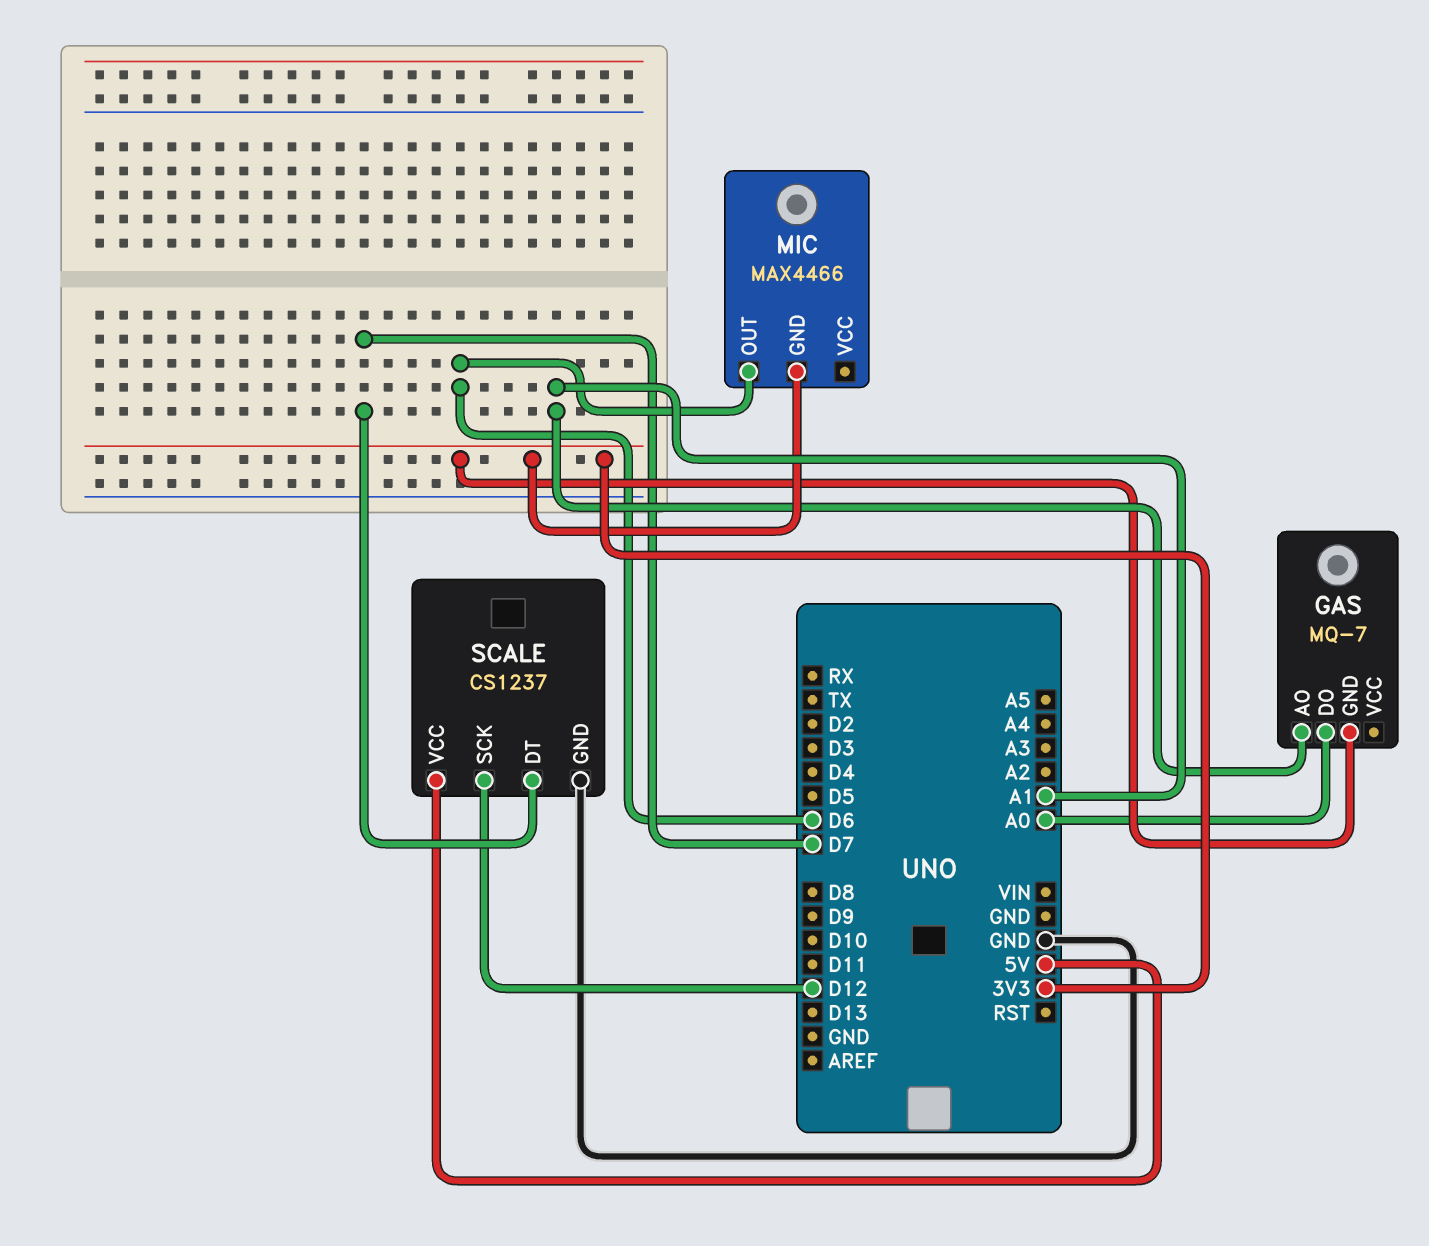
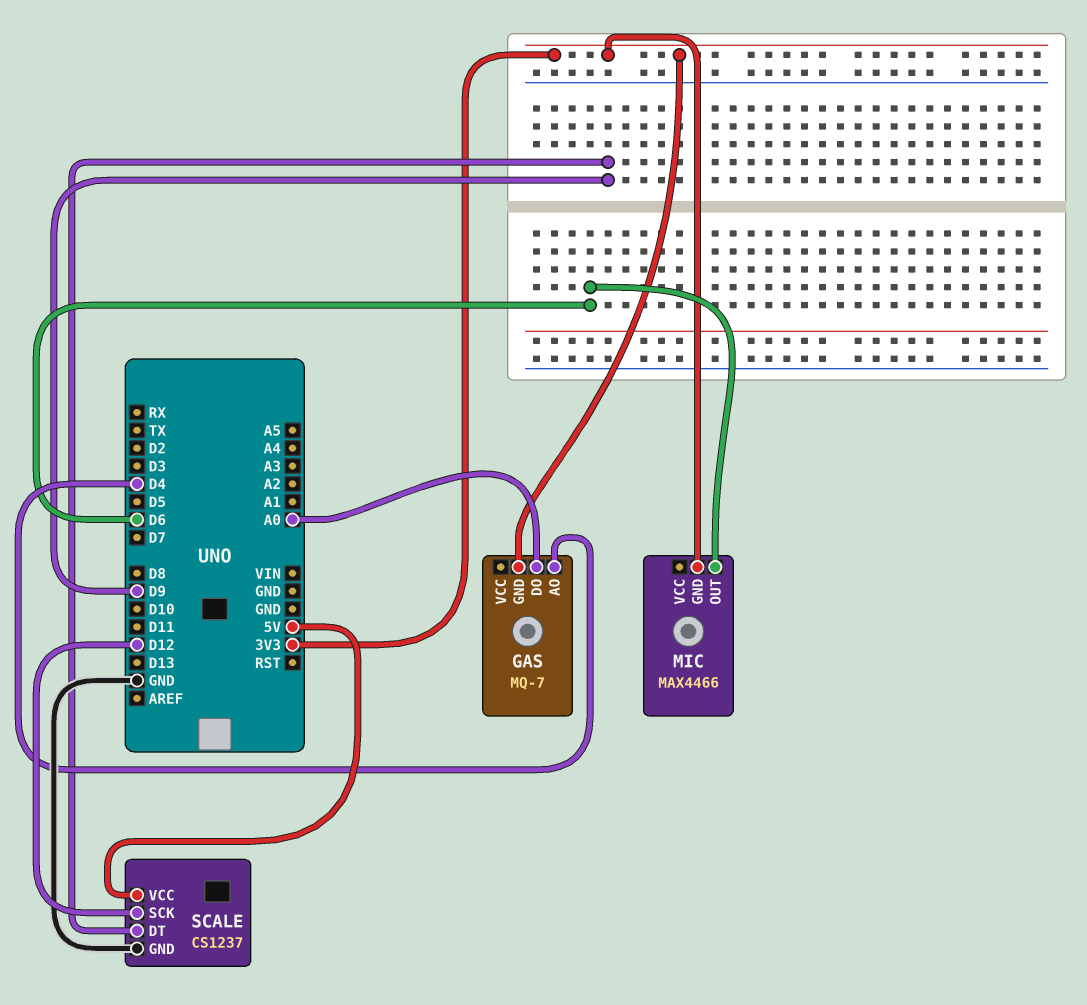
GAS pin AO: A1 -> D4
SCALE pin DT: D7 -> D9

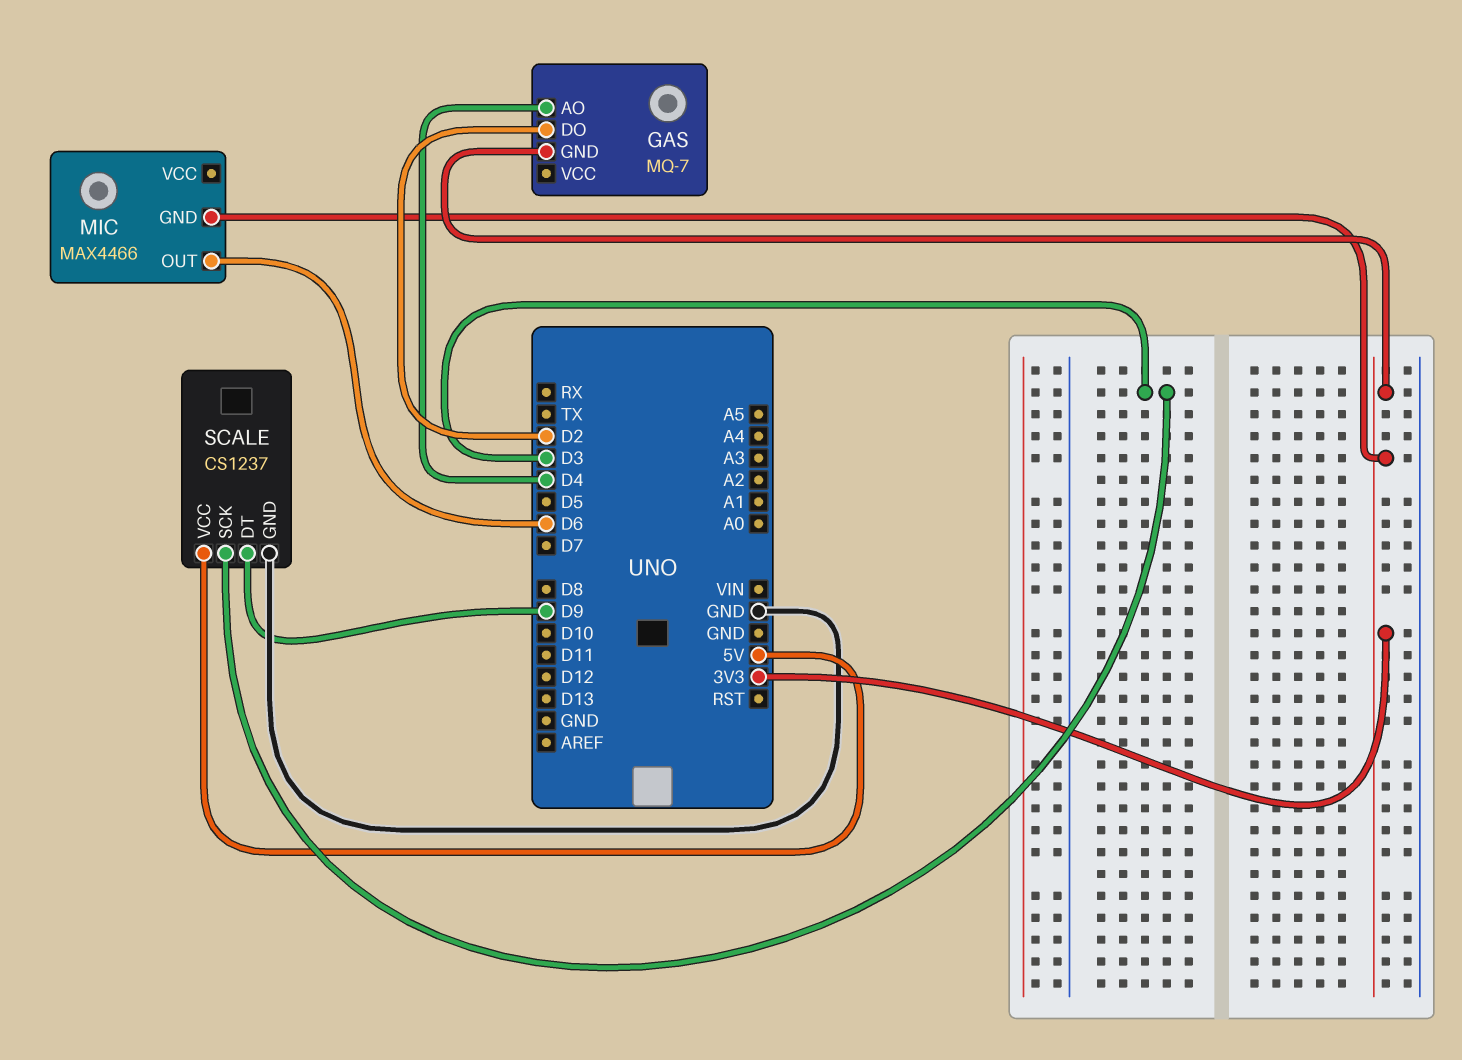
GAS pin DO: A0 -> D2
SCALE pin SCK: D12 -> D3

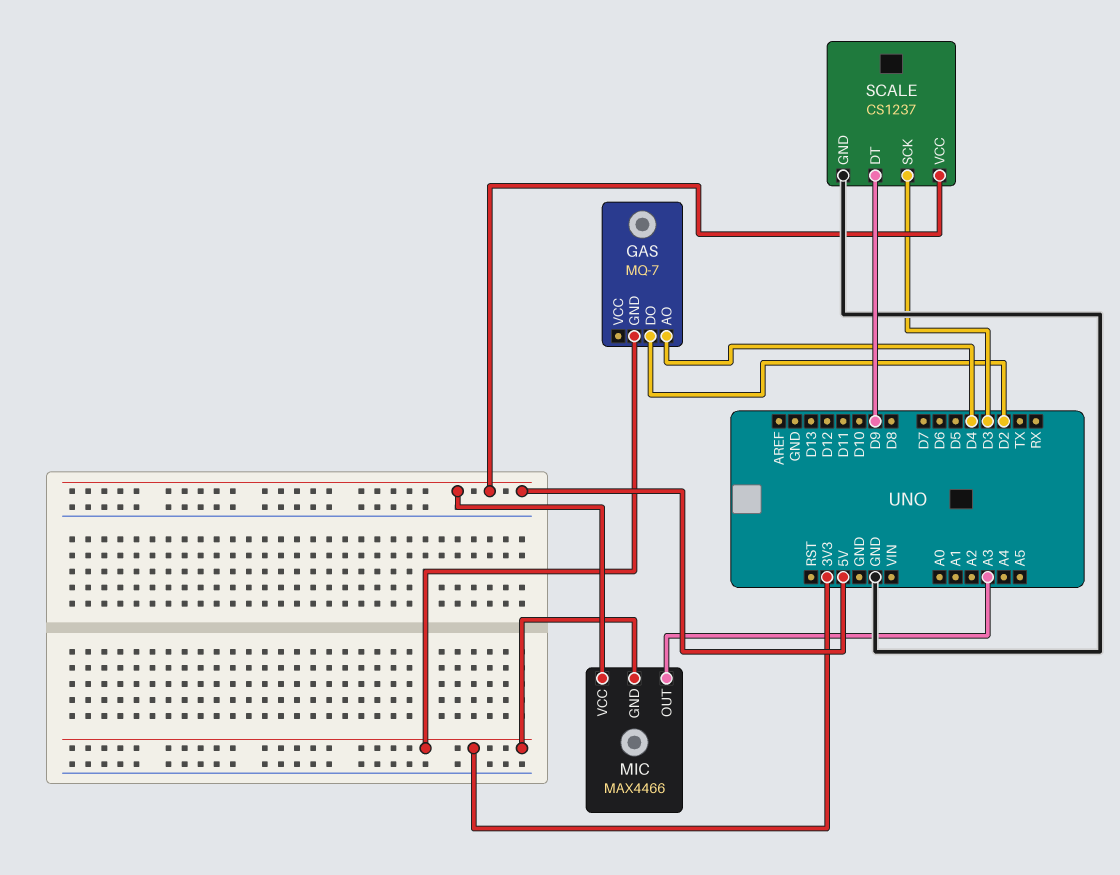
MIC pin OUT: D6 -> A3
MIC pin VCC: none -> 5V

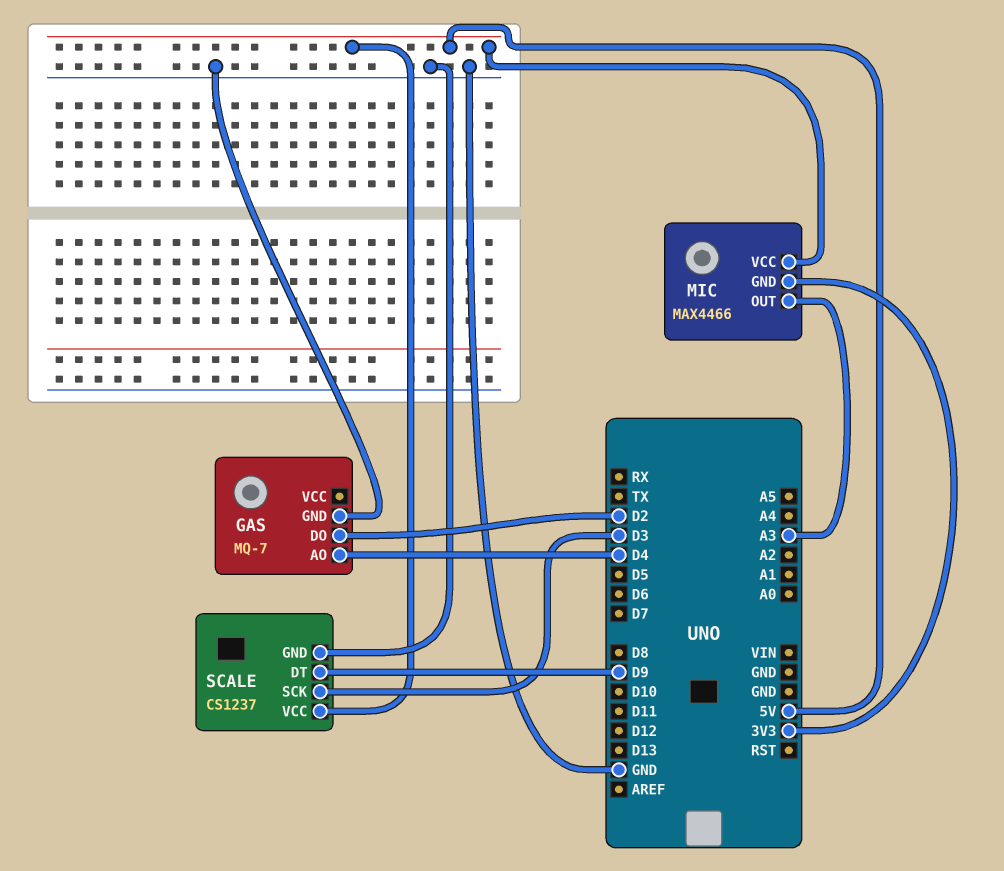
GAS pin GND: 3V3 -> GND

